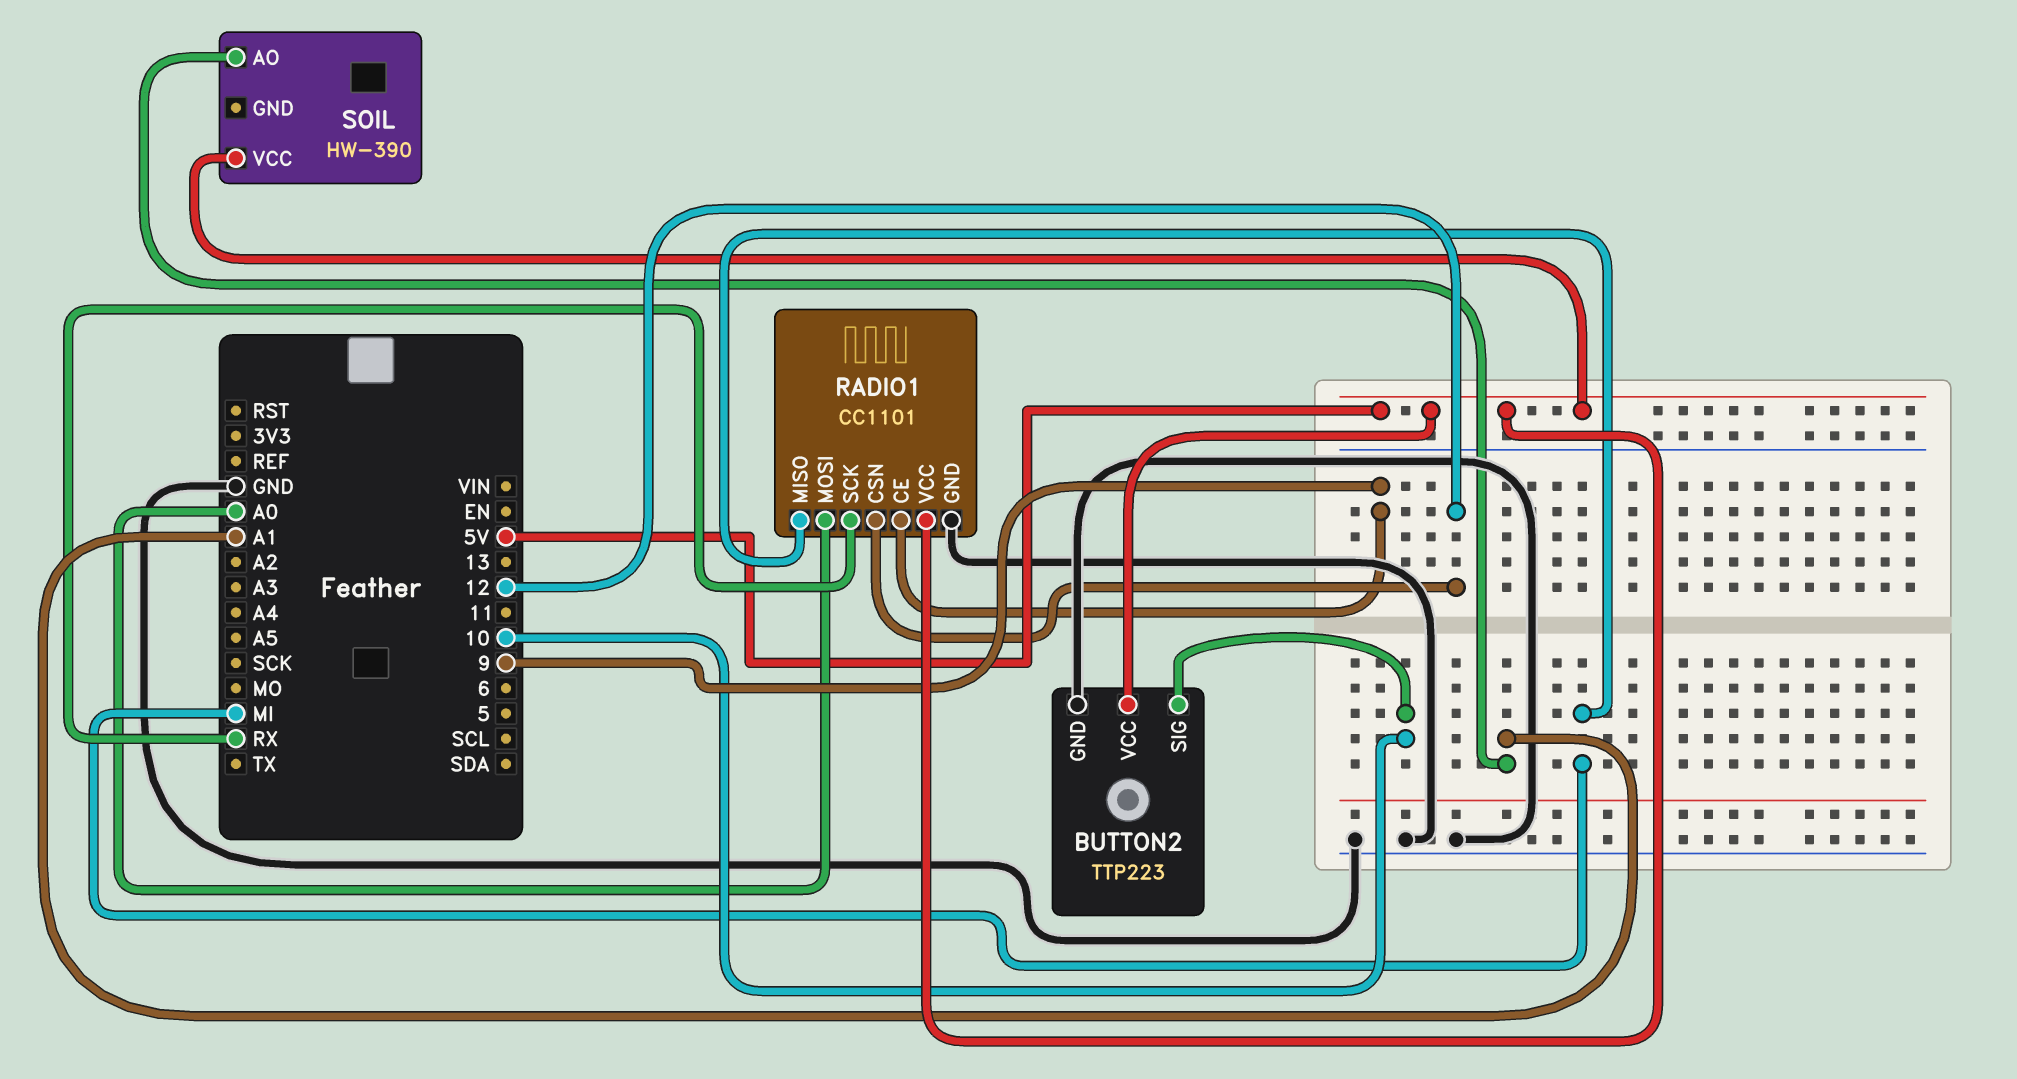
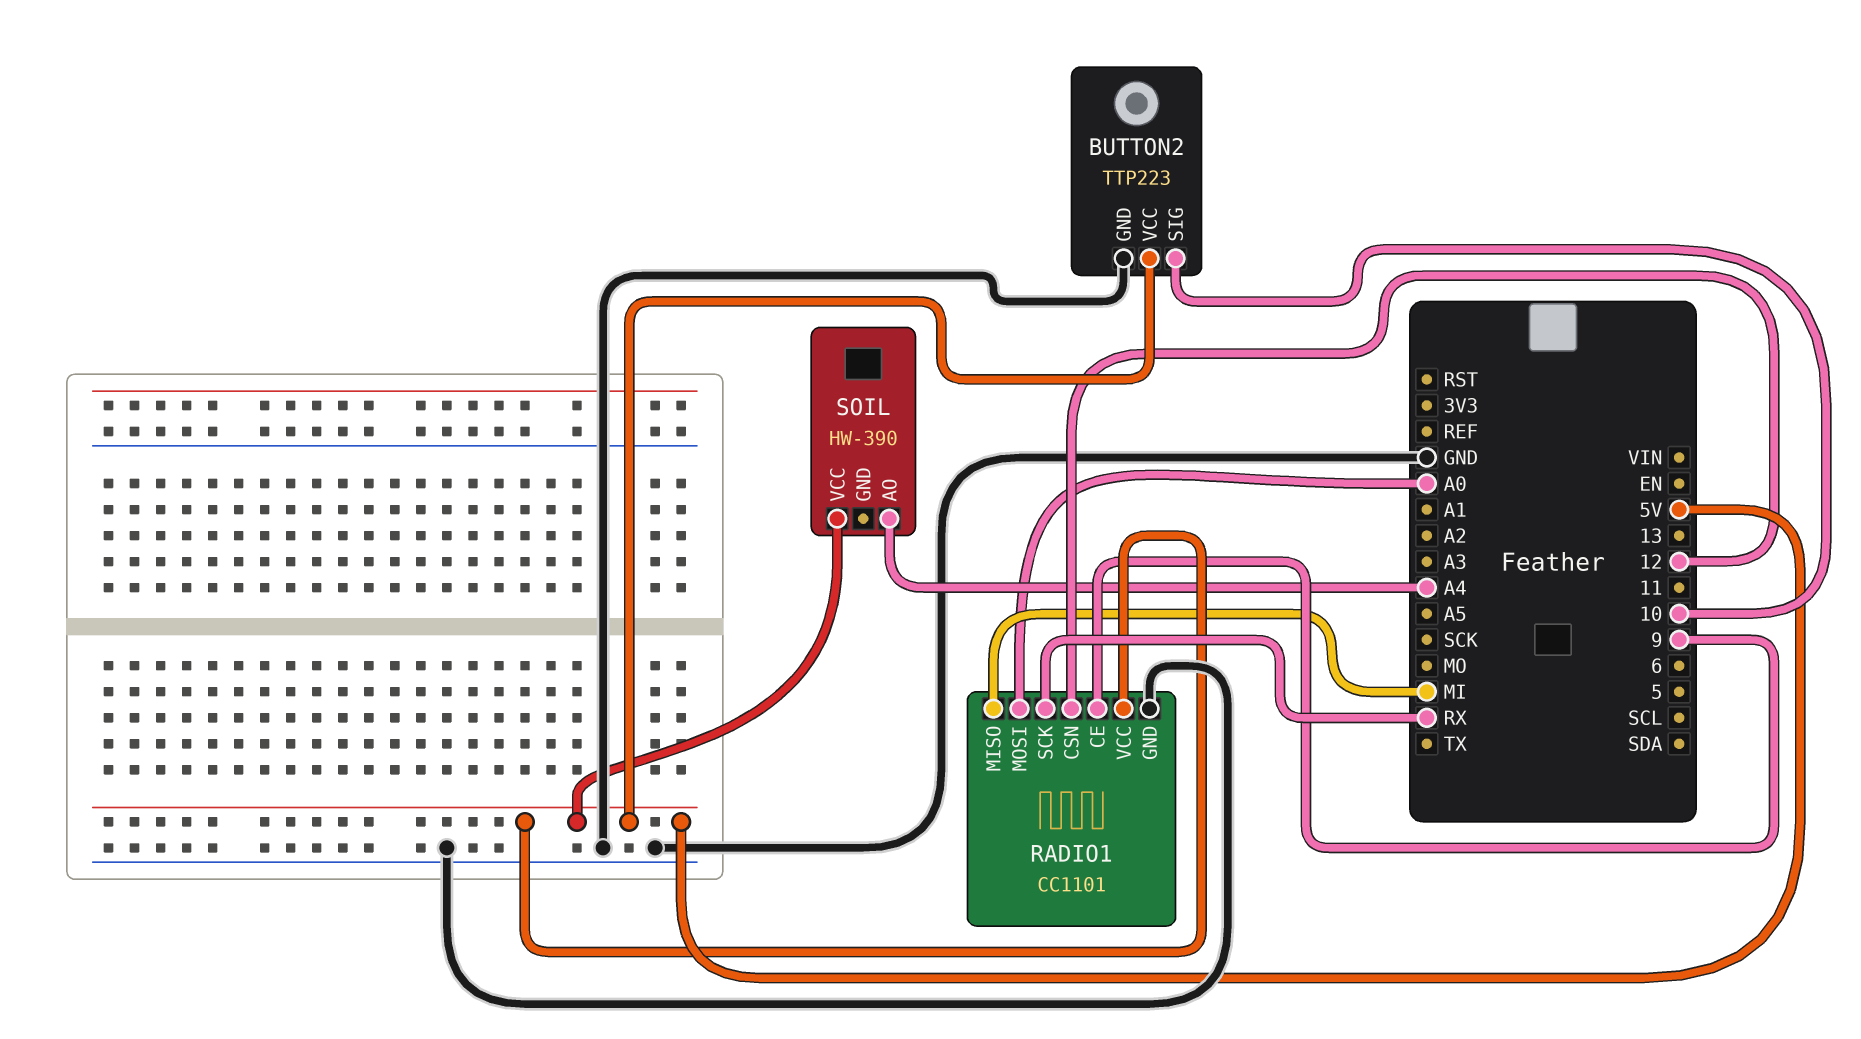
SOIL pin AO: A1 -> A4

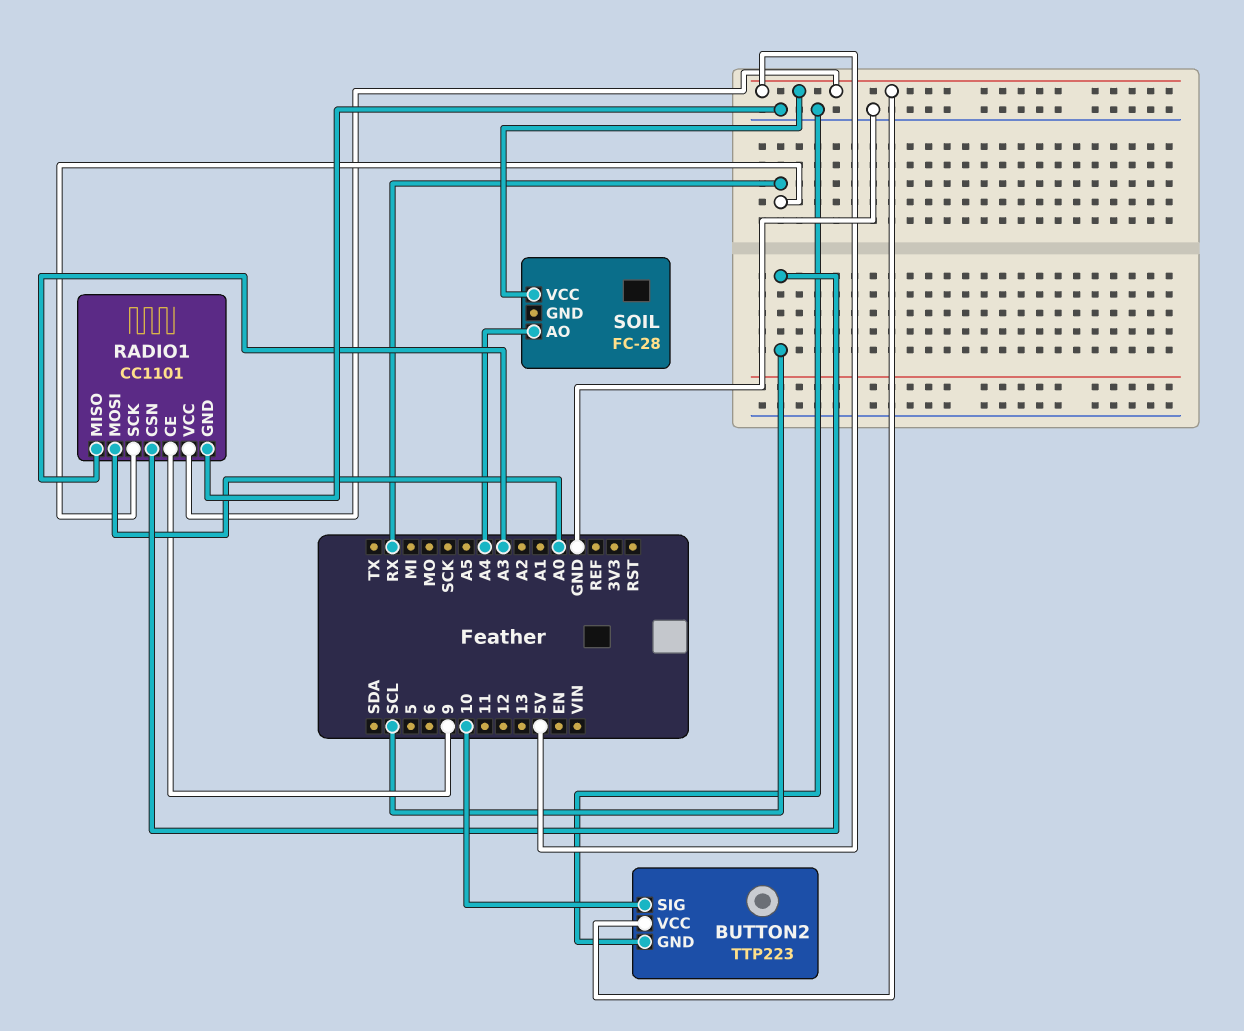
RADIO1 pin CSN: 12 -> SCL
RADIO1 pin MISO: MI -> A3
SOIL: HW-390 -> FC-28

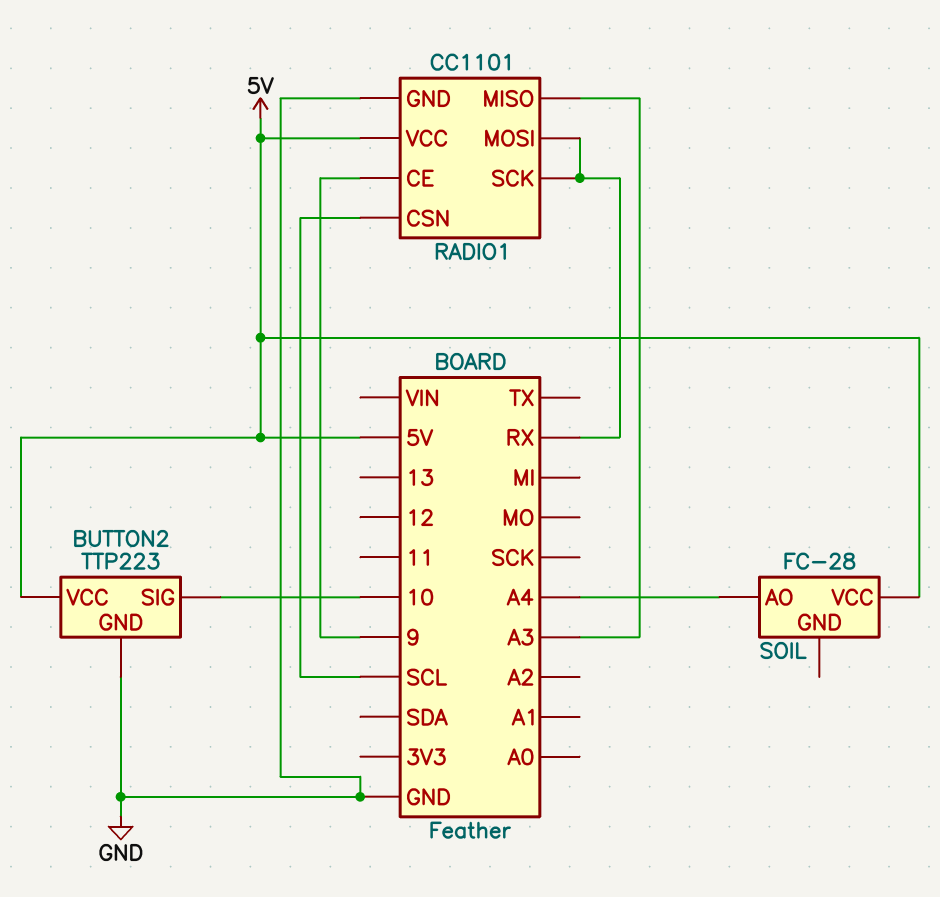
RADIO1 pin MOSI: A0 -> RX

